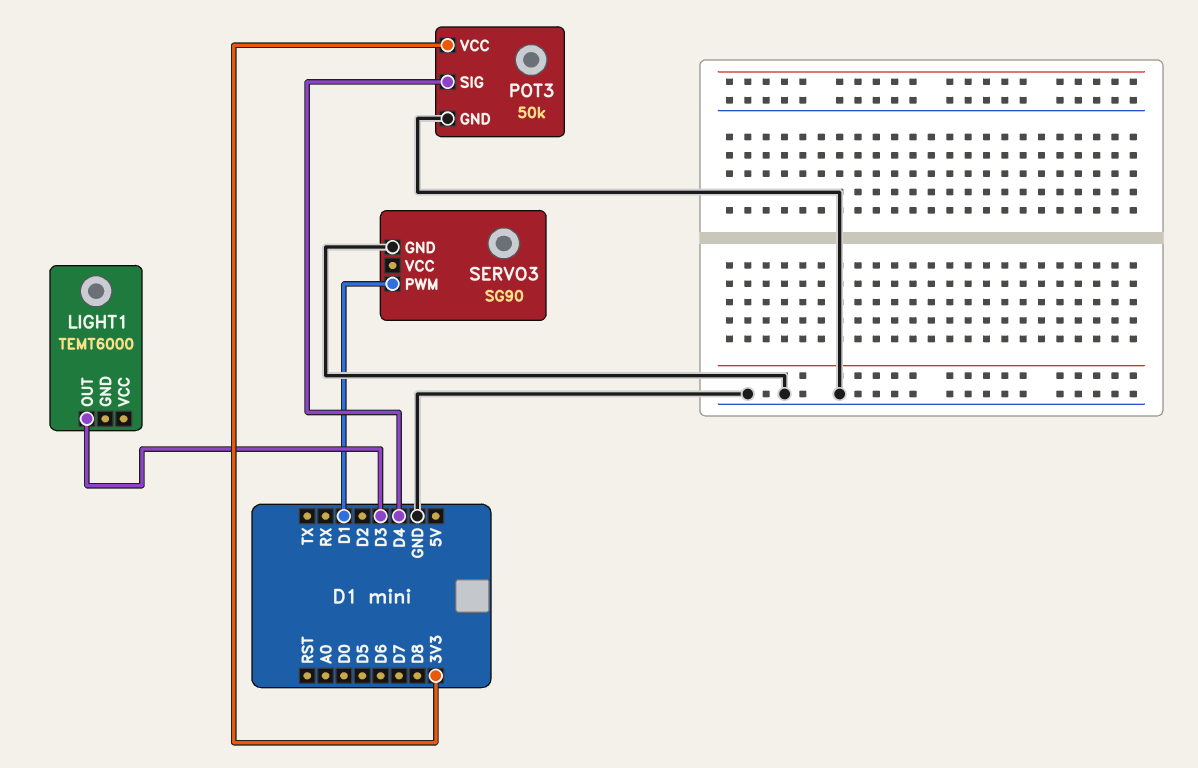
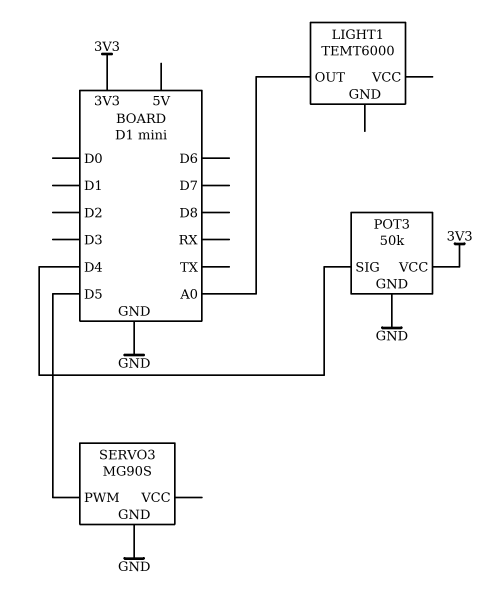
LIGHT1 pin OUT: D3 -> A0
SERVO3: SG90 -> MG90S
SERVO3 pin PWM: D1 -> D5

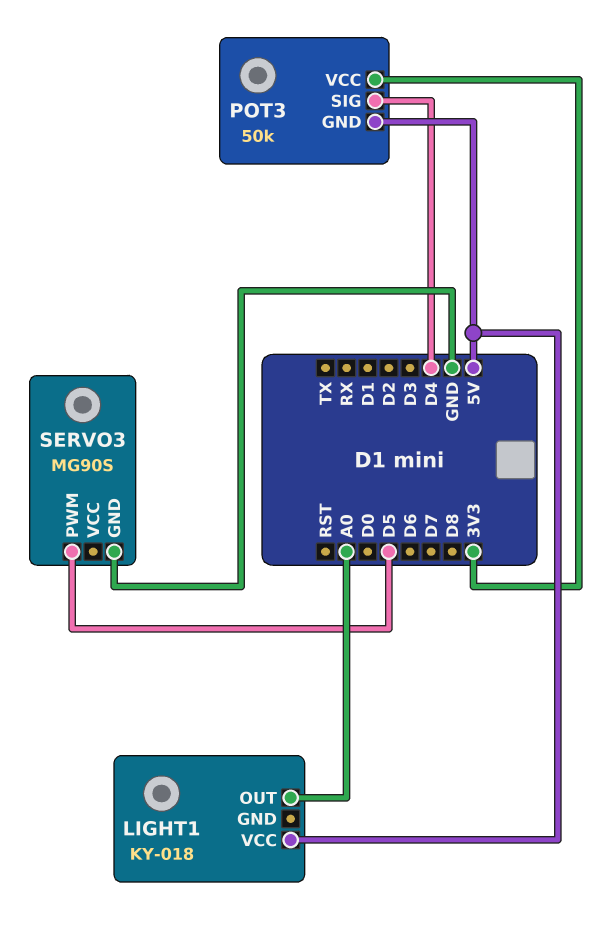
LIGHT1: TEMT6000 -> KY-018
LIGHT1 pin VCC: none -> 5V
POT3 pin GND: GND -> 5V

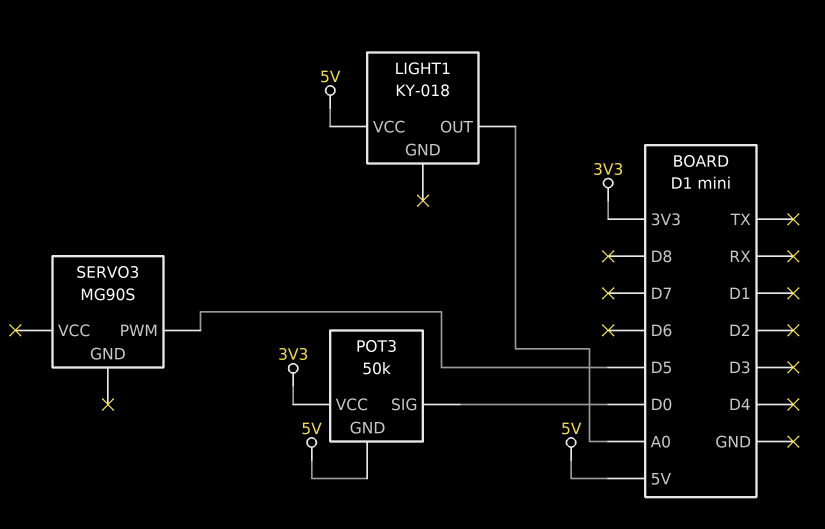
POT3 pin SIG: D4 -> D0
SERVO3 pin GND: GND -> none

